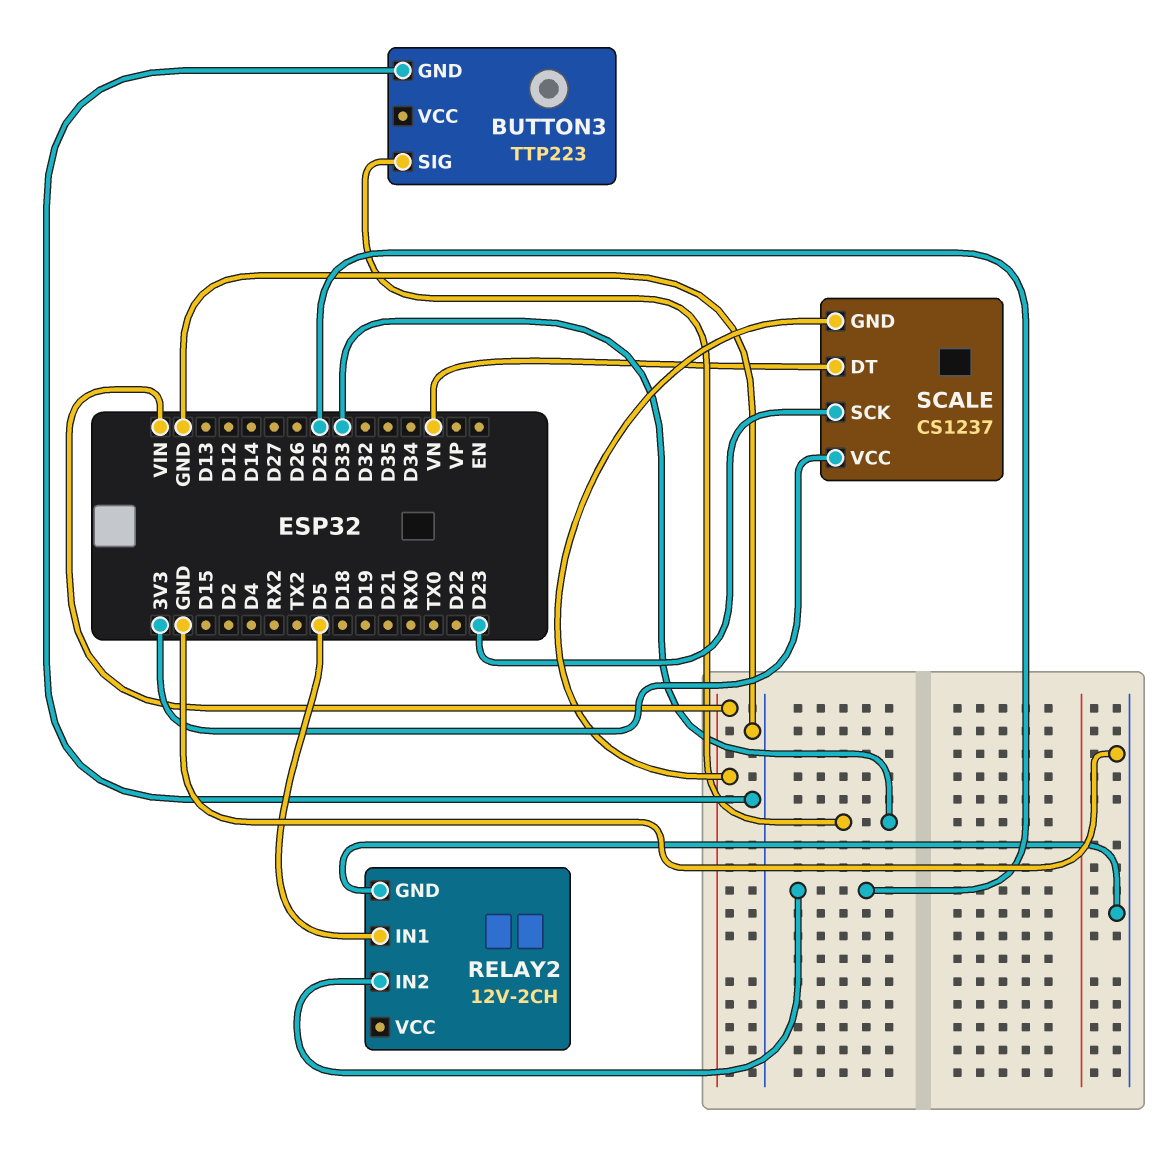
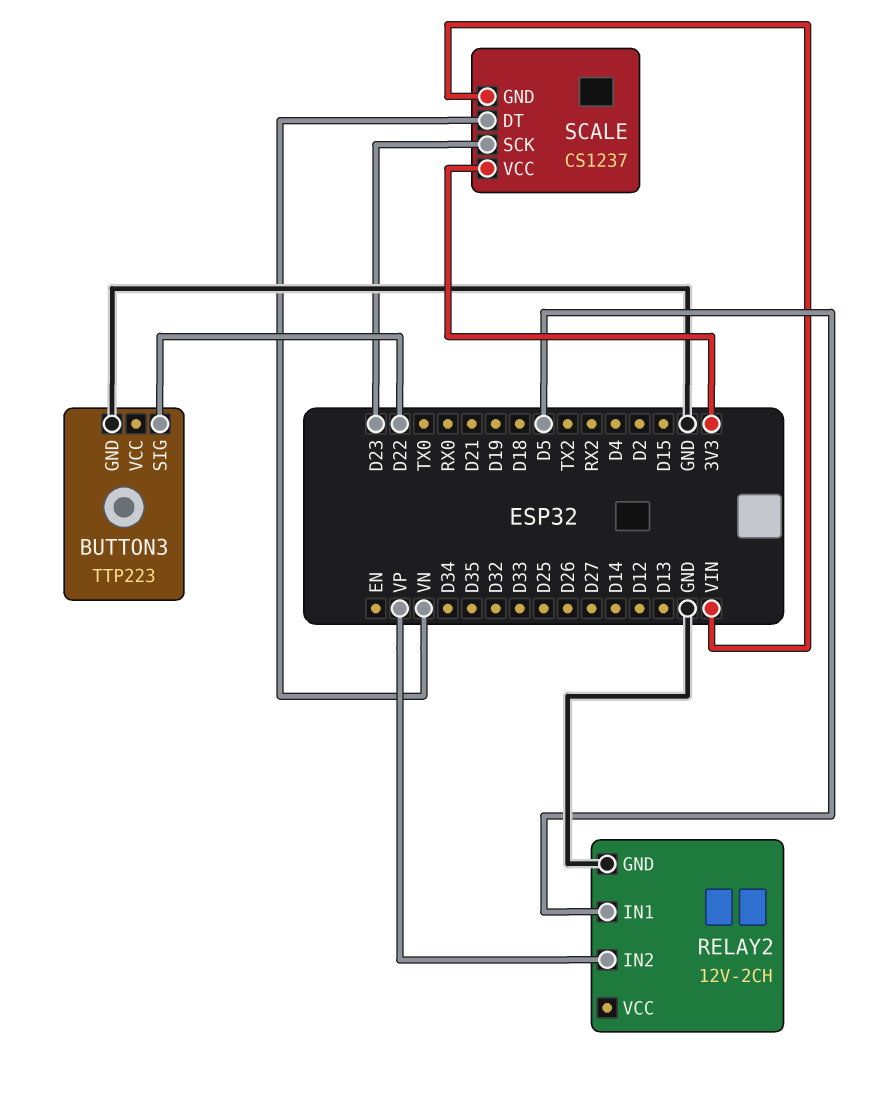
BUTTON3 pin SIG: D33 -> D22
RELAY2 pin IN2: D25 -> VP

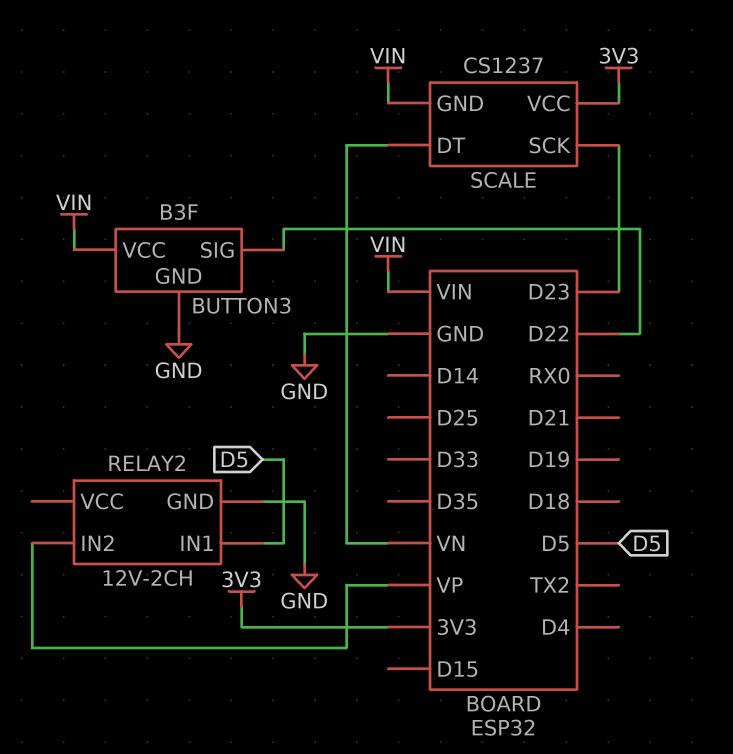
BUTTON3: TTP223 -> B3F
BUTTON3 pin VCC: none -> VIN

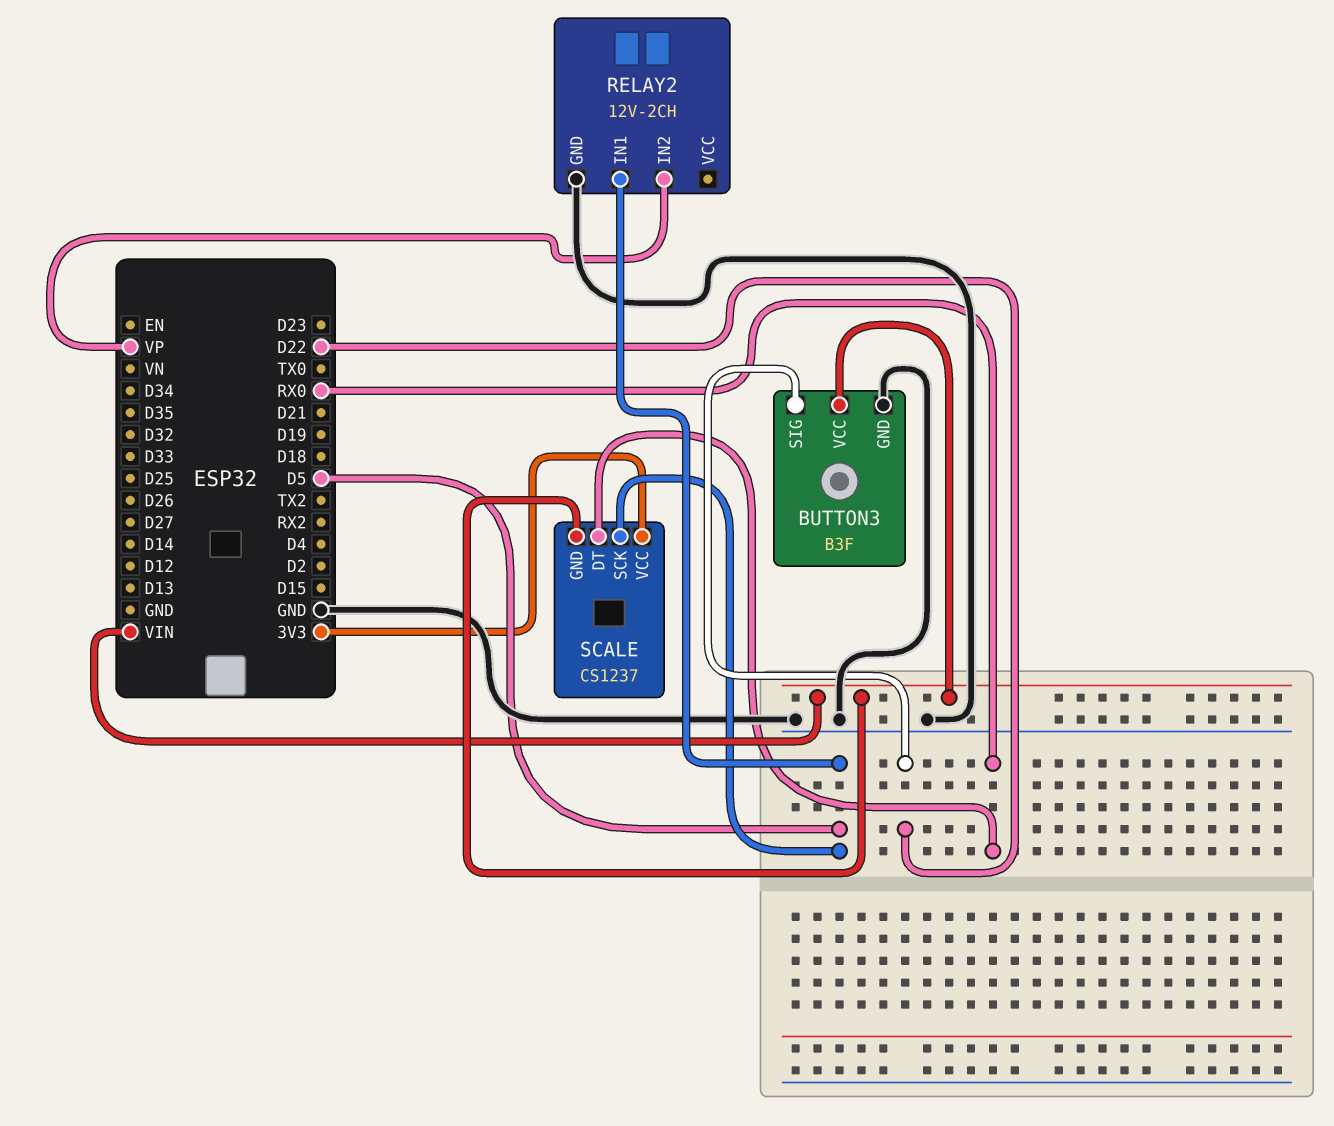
SCALE pin DT: VN -> RX0
SCALE pin SCK: D23 -> D5

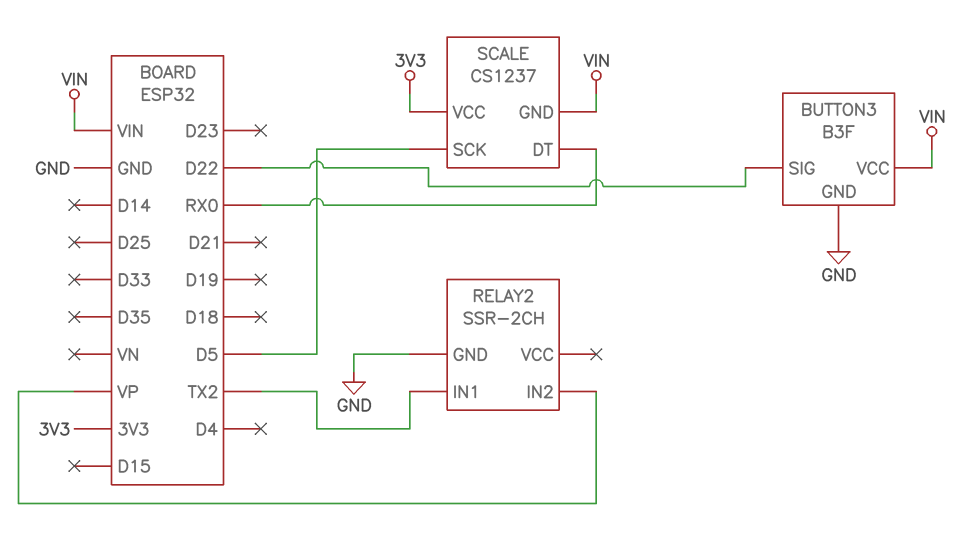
RELAY2: 12V-2CH -> SSR-2CH
RELAY2 pin IN1: D5 -> TX2

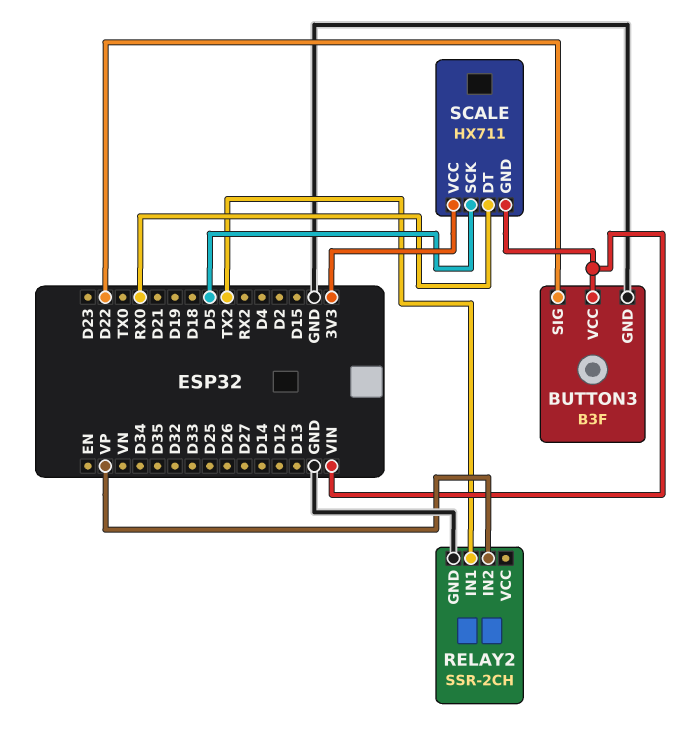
SCALE: CS1237 -> HX711

